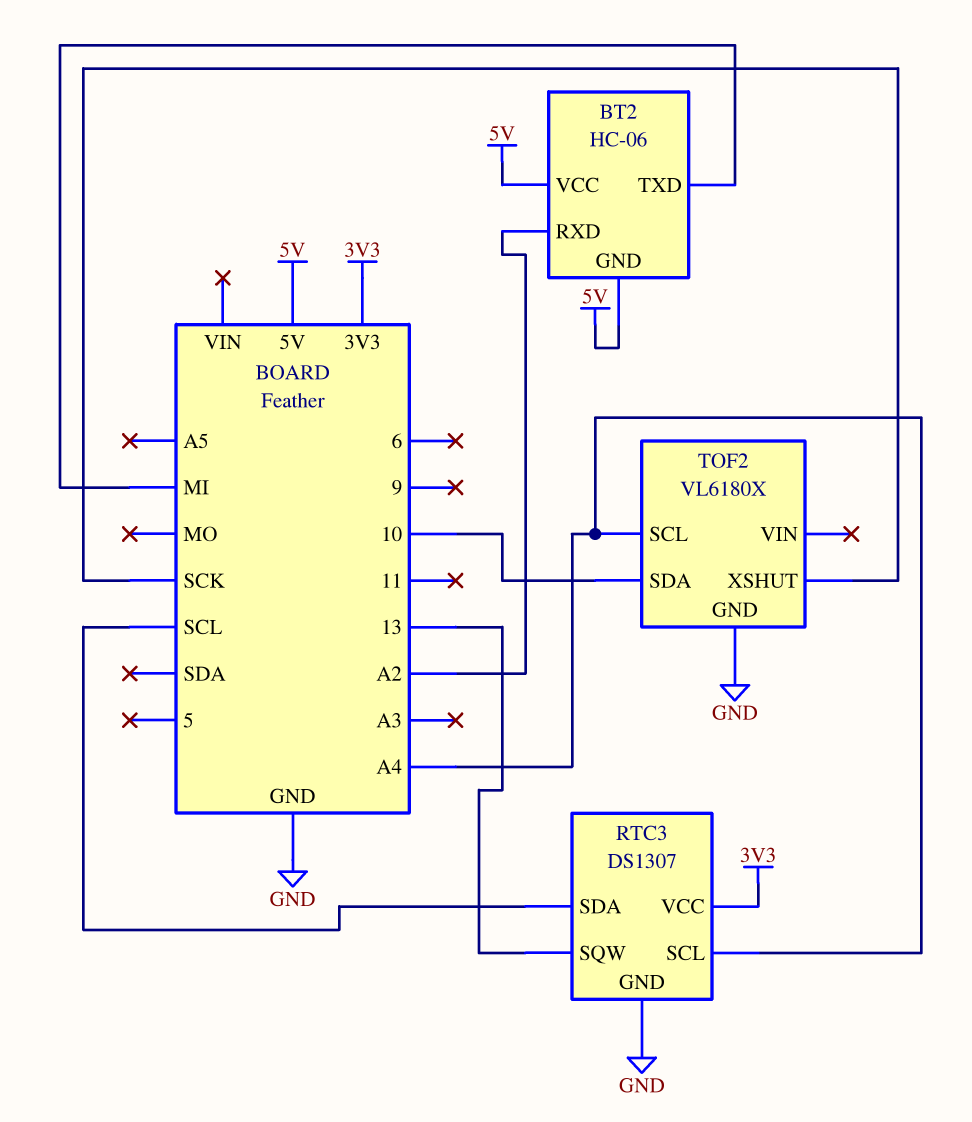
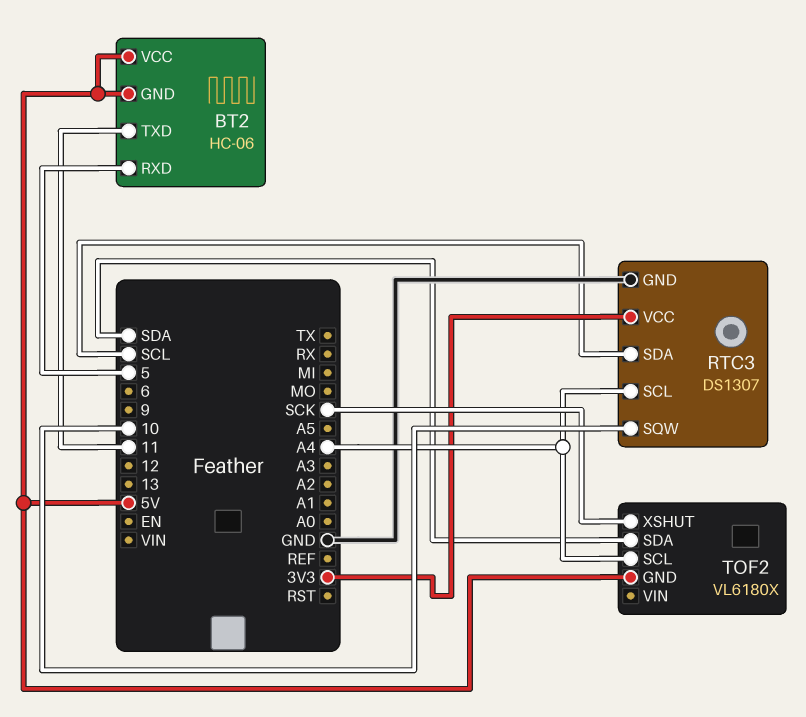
BT2 pin RXD: A2 -> 5
BT2 pin TXD: MI -> 11
RTC3 pin SQW: 13 -> 10
TOF2 pin GND: GND -> 5V
TOF2 pin SDA: 10 -> SDA

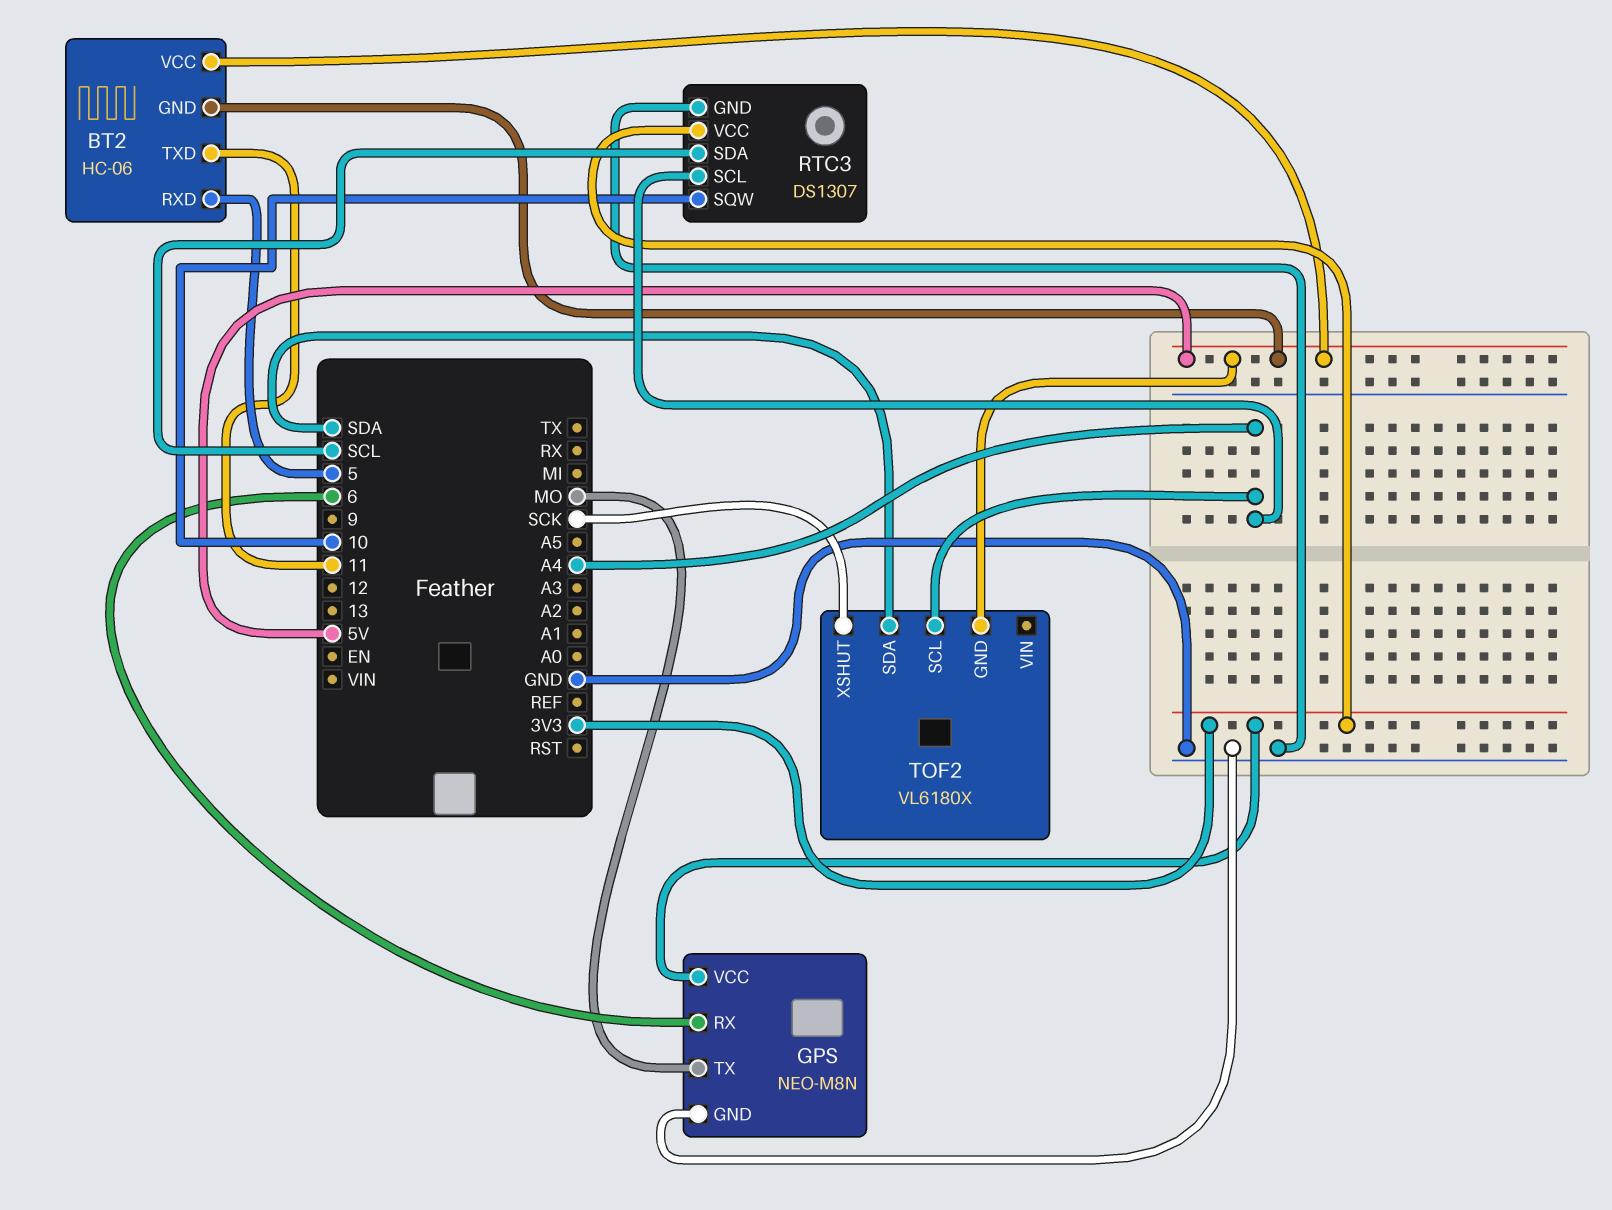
GPS: none -> NEO-M8N
GPS pin GND: none -> GND
GPS pin RX: none -> 6
GPS pin TX: none -> MO
GPS pin VCC: none -> 3V3

